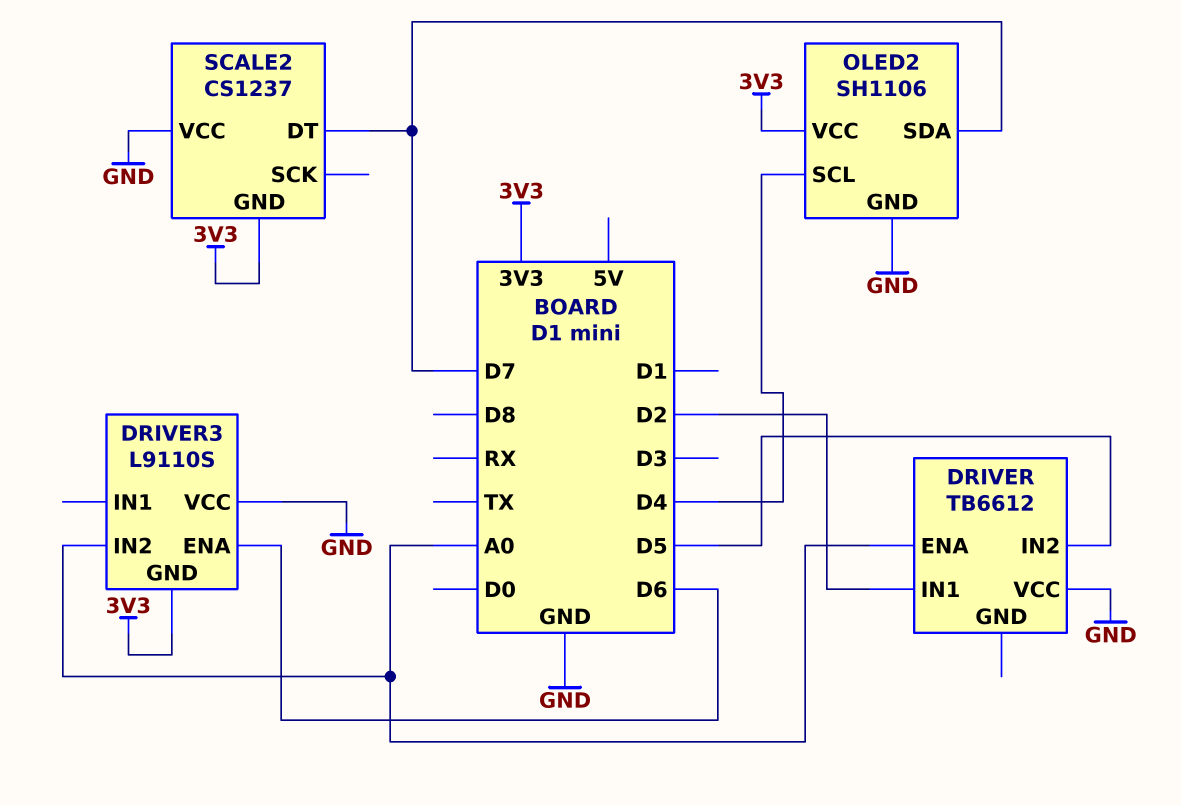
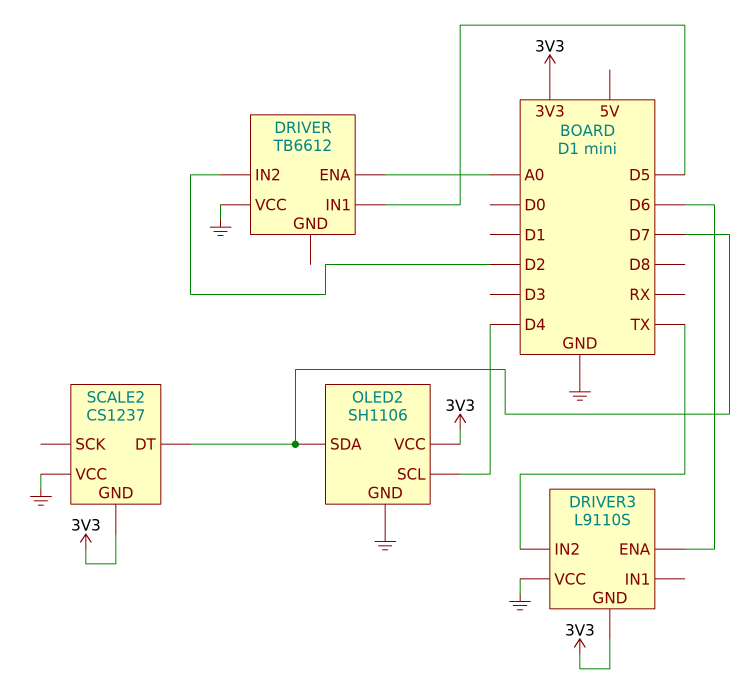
DRIVER pin IN1: D2 -> D5
DRIVER pin IN2: D5 -> D2
DRIVER3 pin IN2: A0 -> TX

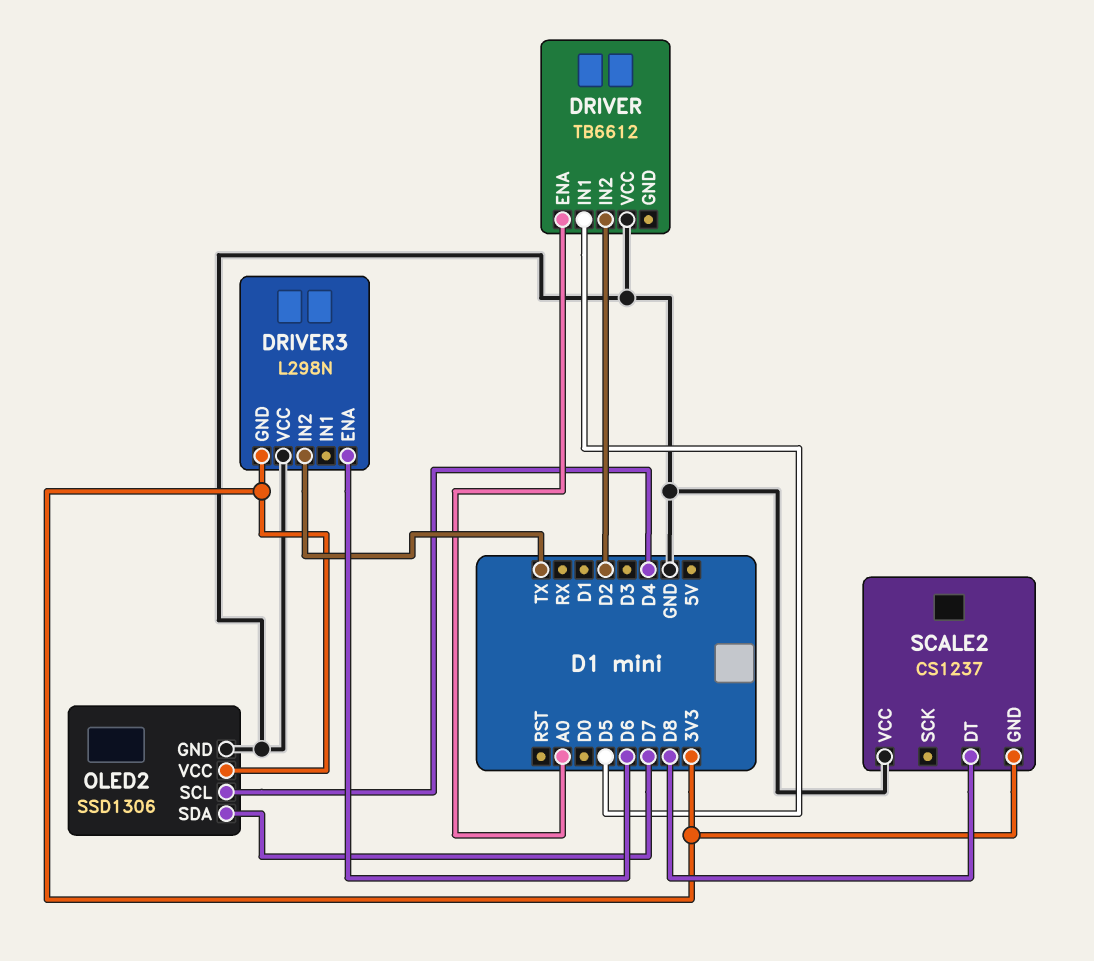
DRIVER3: L9110S -> L298N
OLED2: SH1106 -> SSD1306
SCALE2 pin DT: D7 -> D8

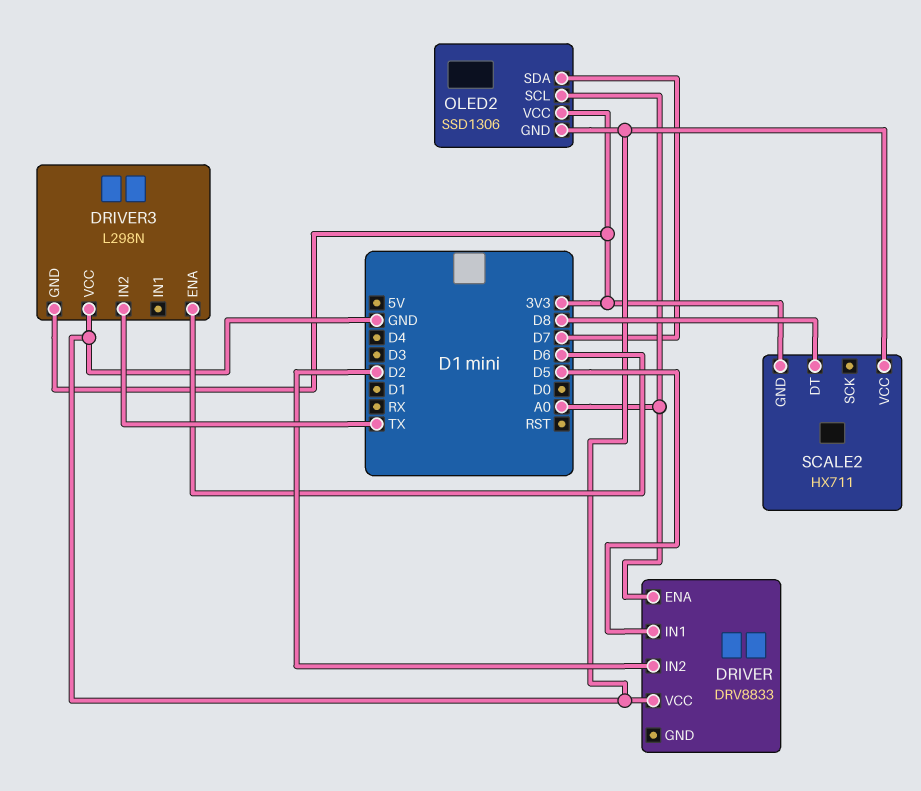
DRIVER: TB6612 -> DRV8833
OLED2 pin SCL: D4 -> A0
SCALE2: CS1237 -> HX711

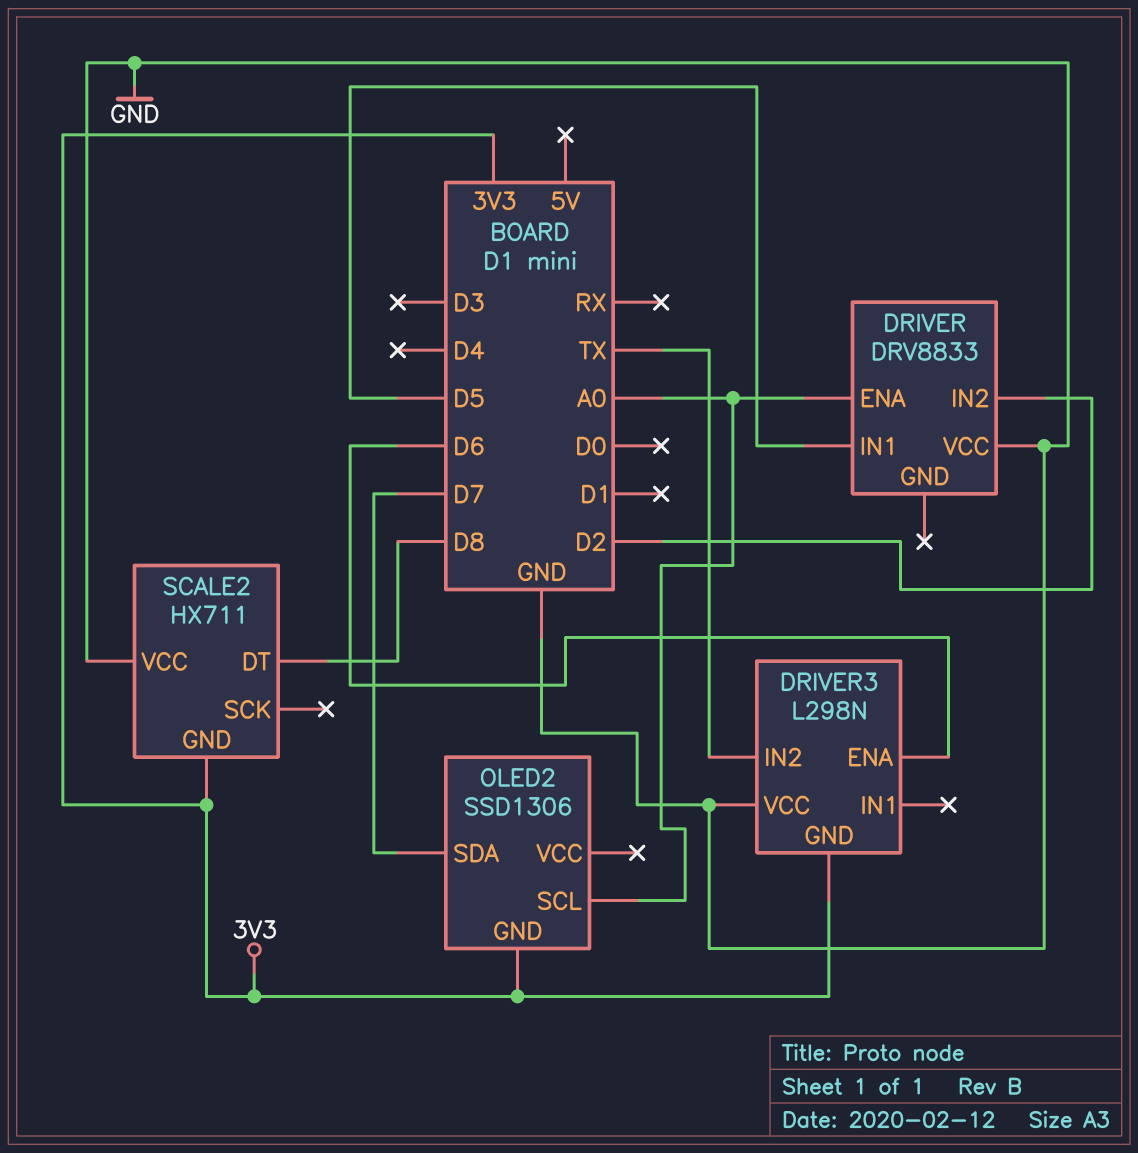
OLED2 pin GND: GND -> 3V3
OLED2 pin VCC: 3V3 -> none

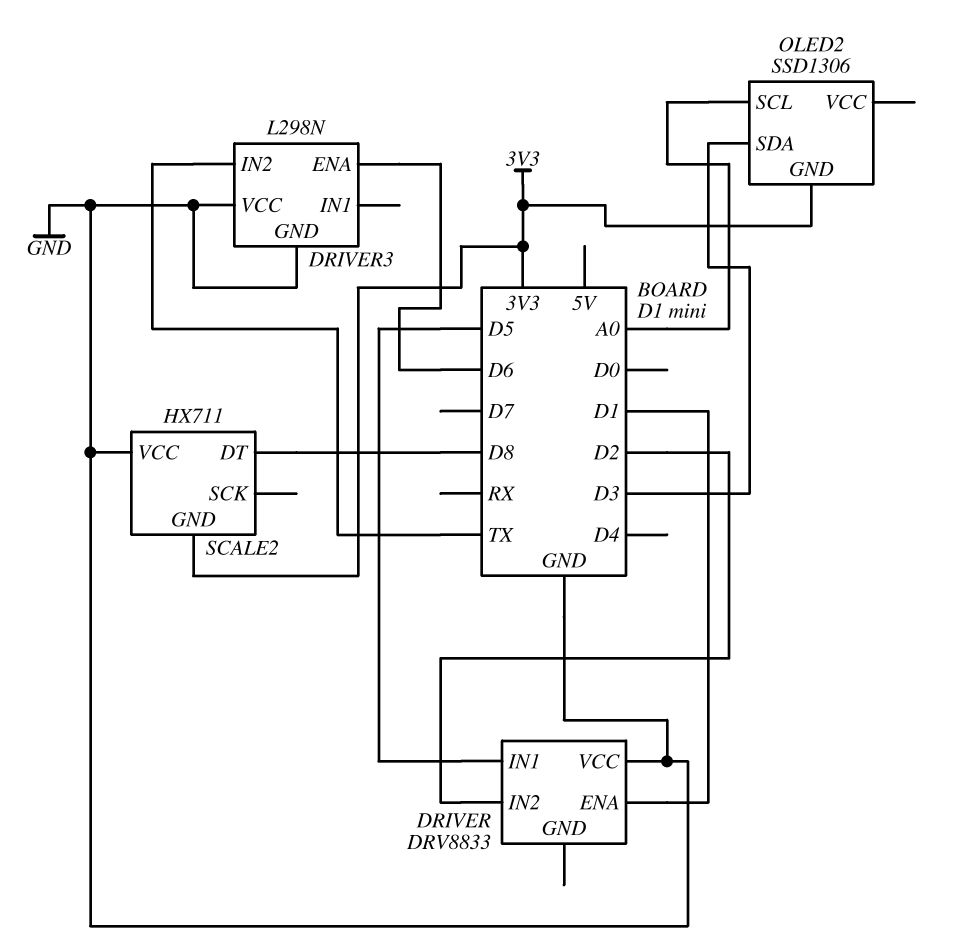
DRIVER pin ENA: A0 -> D1
DRIVER3 pin GND: 3V3 -> GND
OLED2 pin SDA: D7 -> D3

